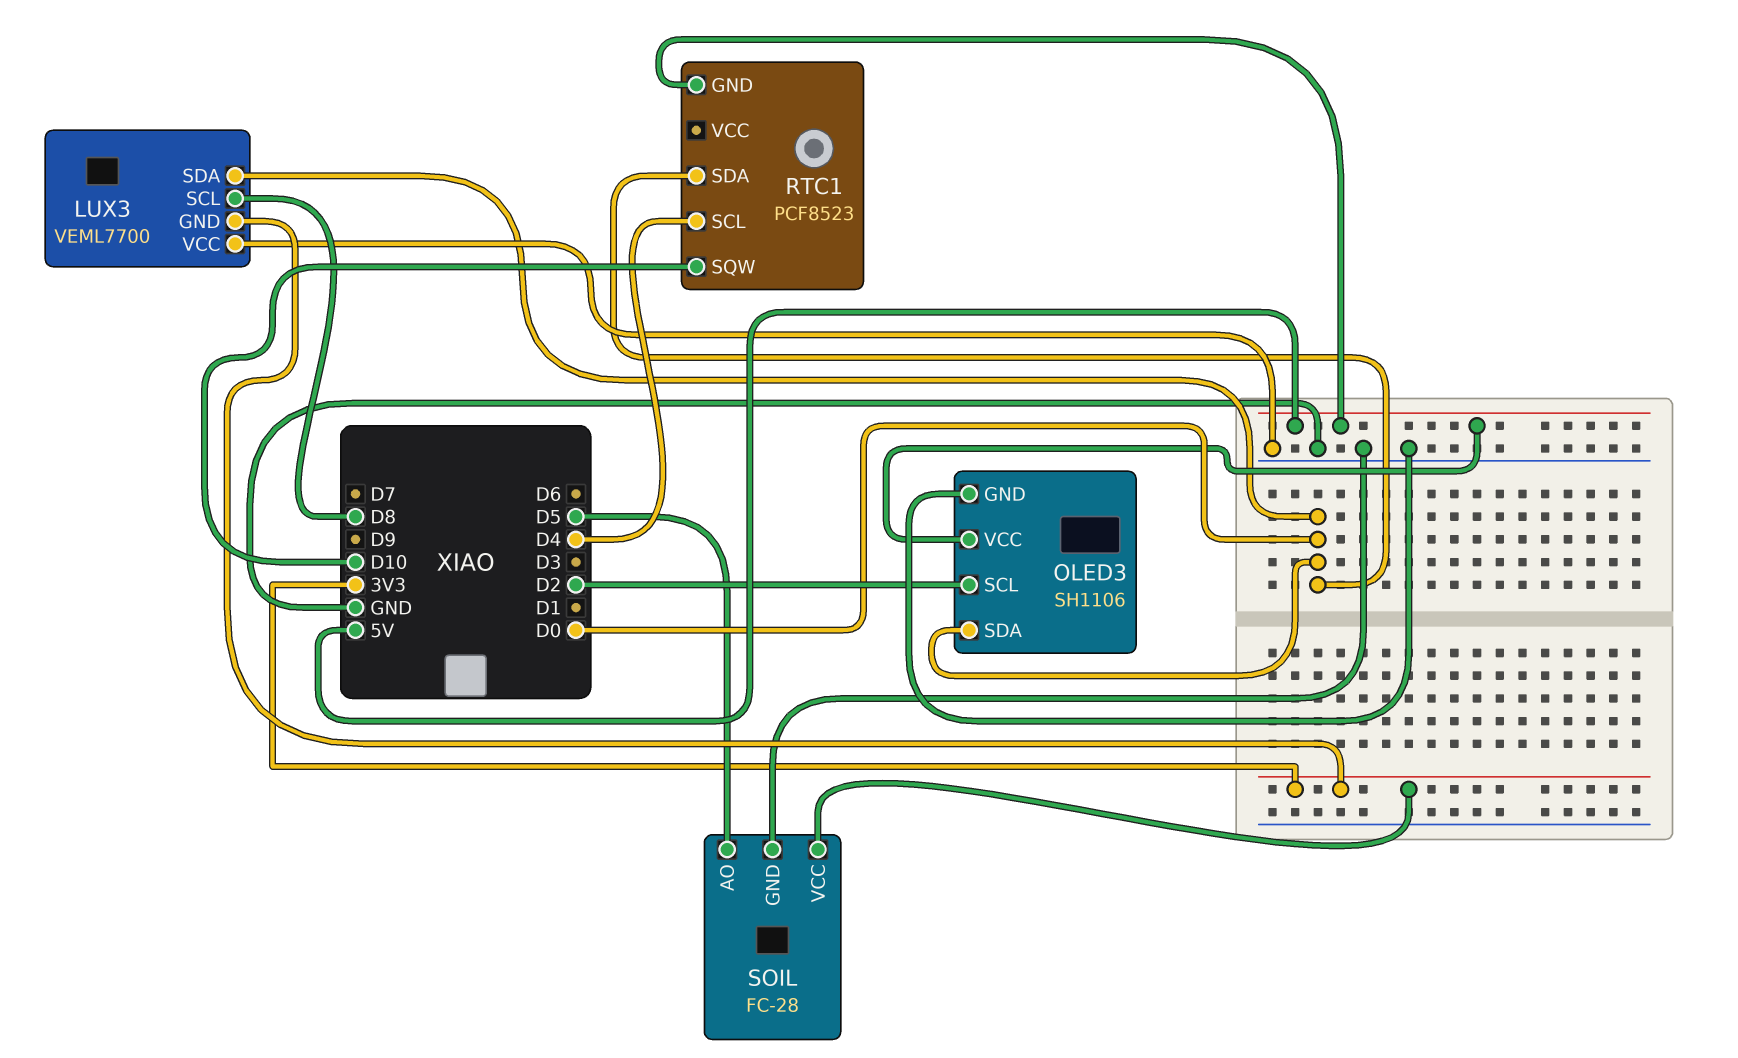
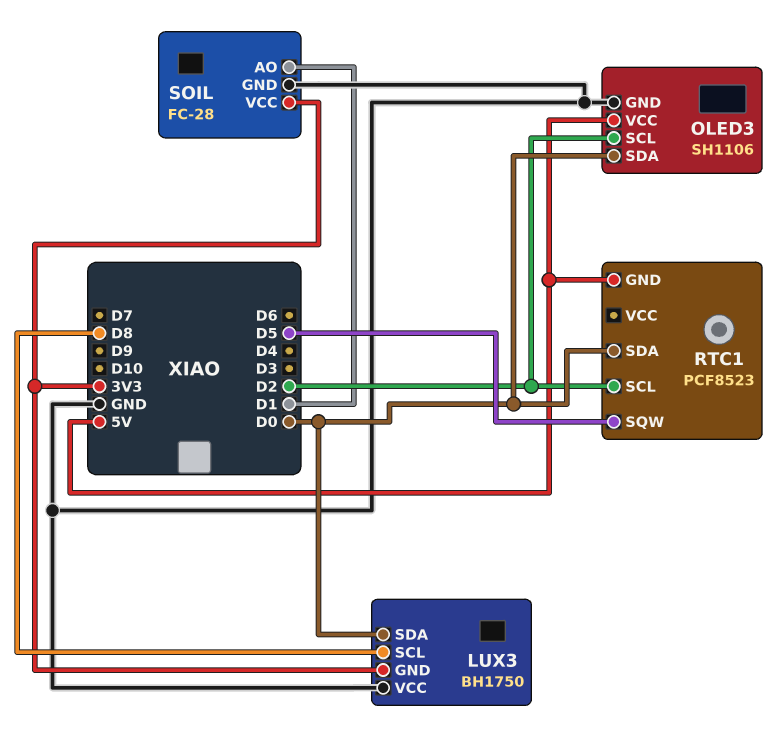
LUX3: VEML7700 -> BH1750
RTC1 pin SCL: D4 -> D2
RTC1 pin SQW: D10 -> D5
SOIL pin AO: D5 -> D1

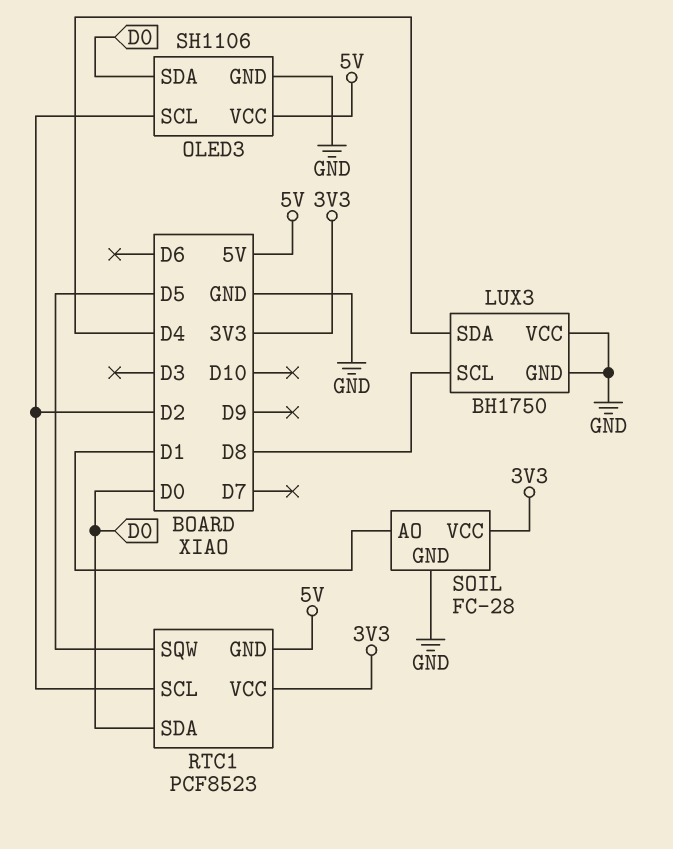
LUX3 pin GND: 3V3 -> GND
LUX3 pin SDA: D0 -> D4
RTC1 pin VCC: none -> 3V3

